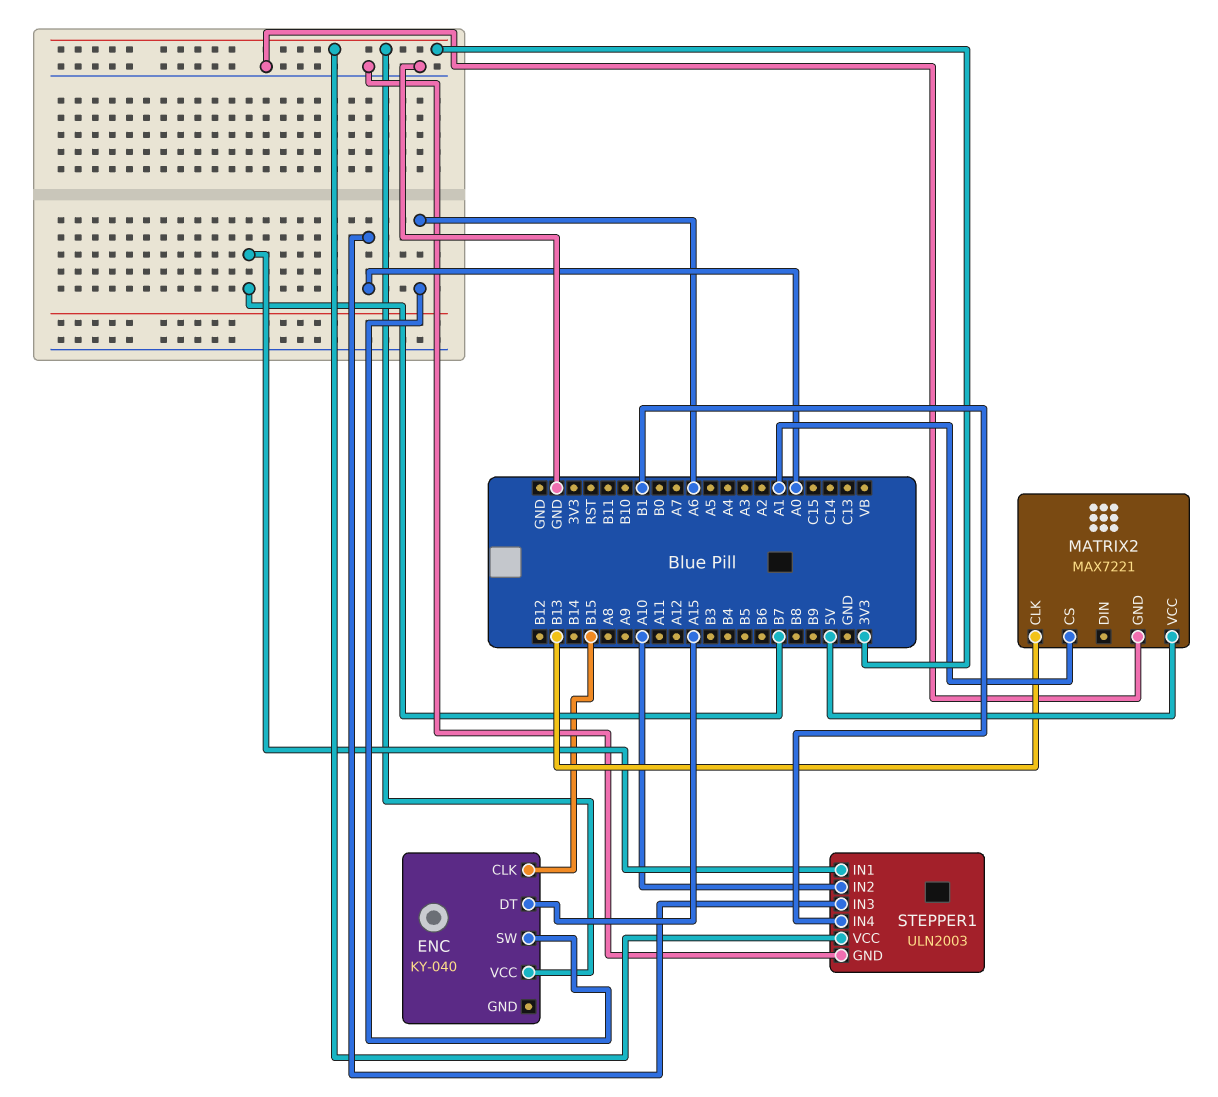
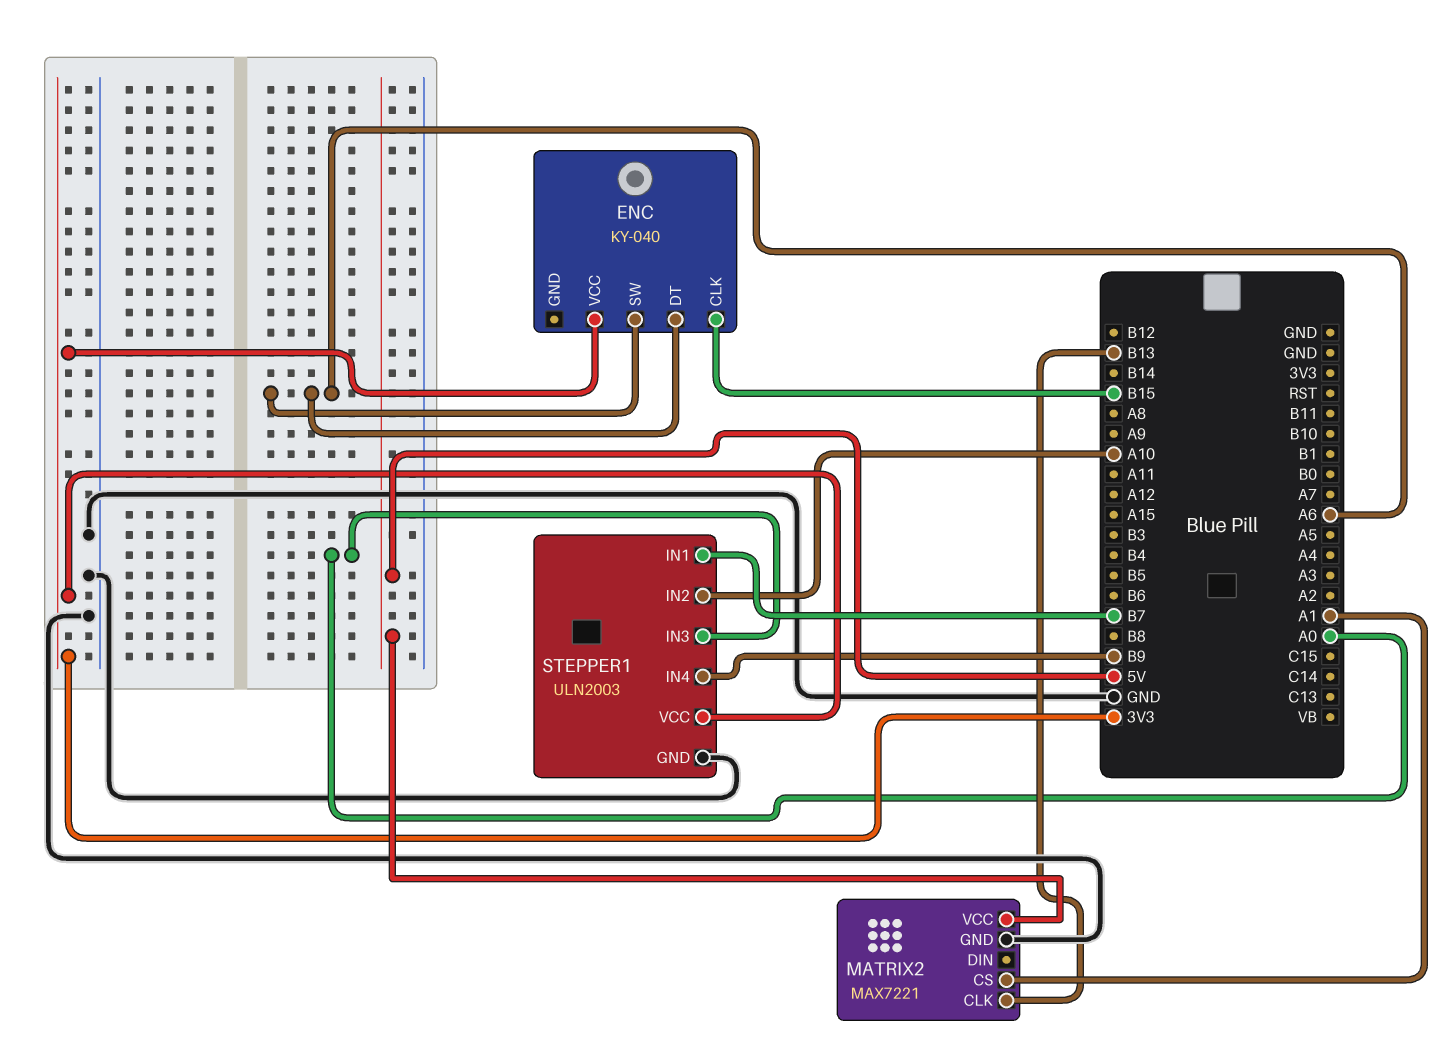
ENC pin DT: A15 -> A6
STEPPER1 pin IN4: B1 -> B9

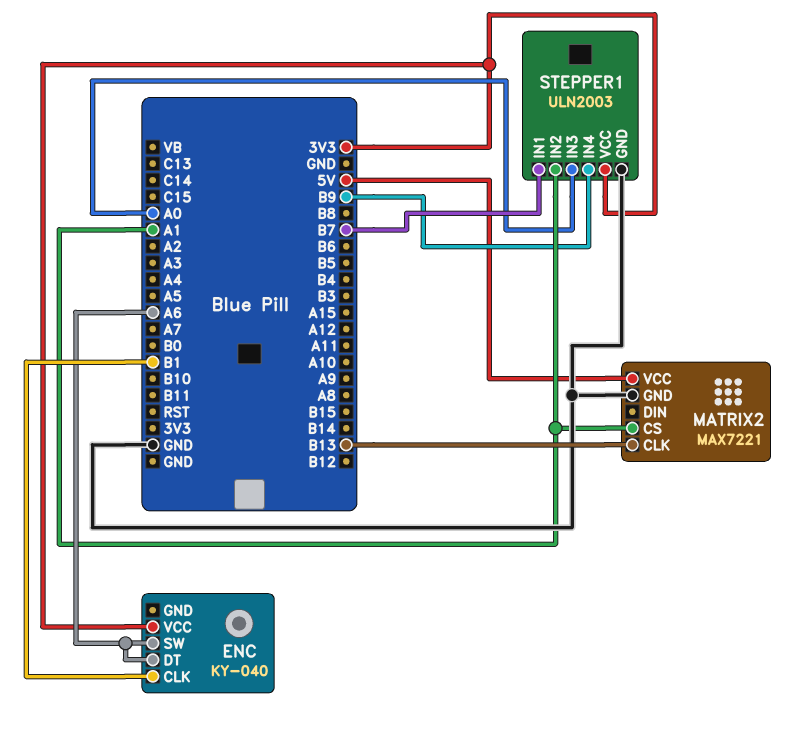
ENC pin CLK: B15 -> B1
STEPPER1 pin IN2: A10 -> A1

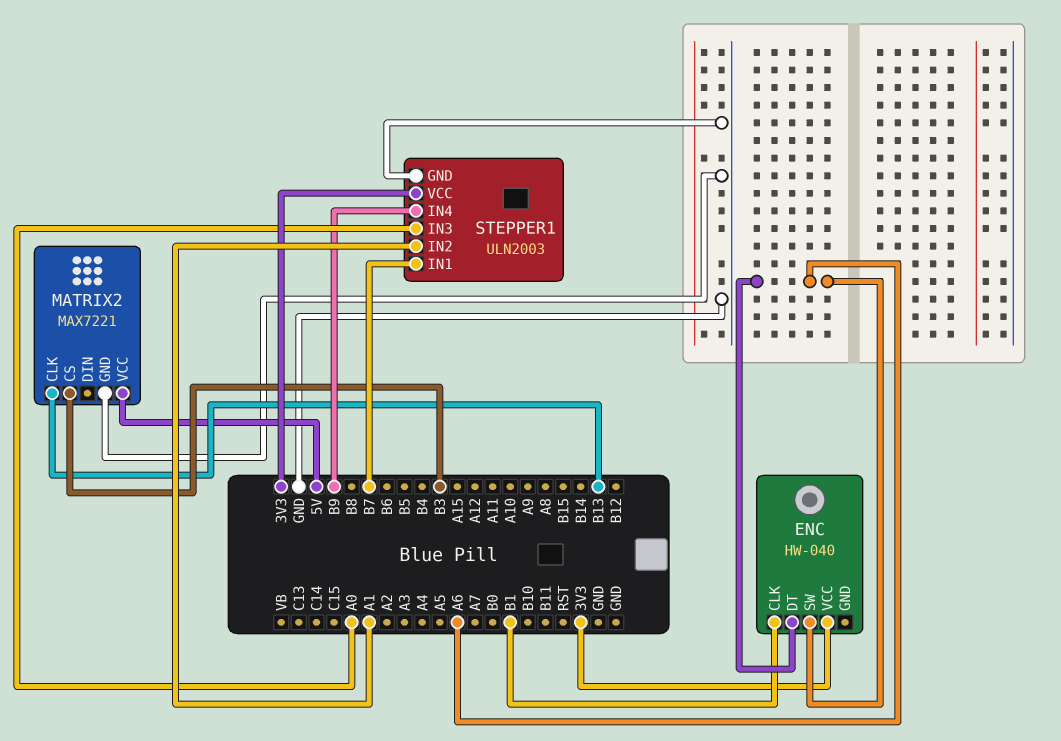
ENC: KY-040 -> HW-040
MATRIX2 pin CS: A1 -> B3

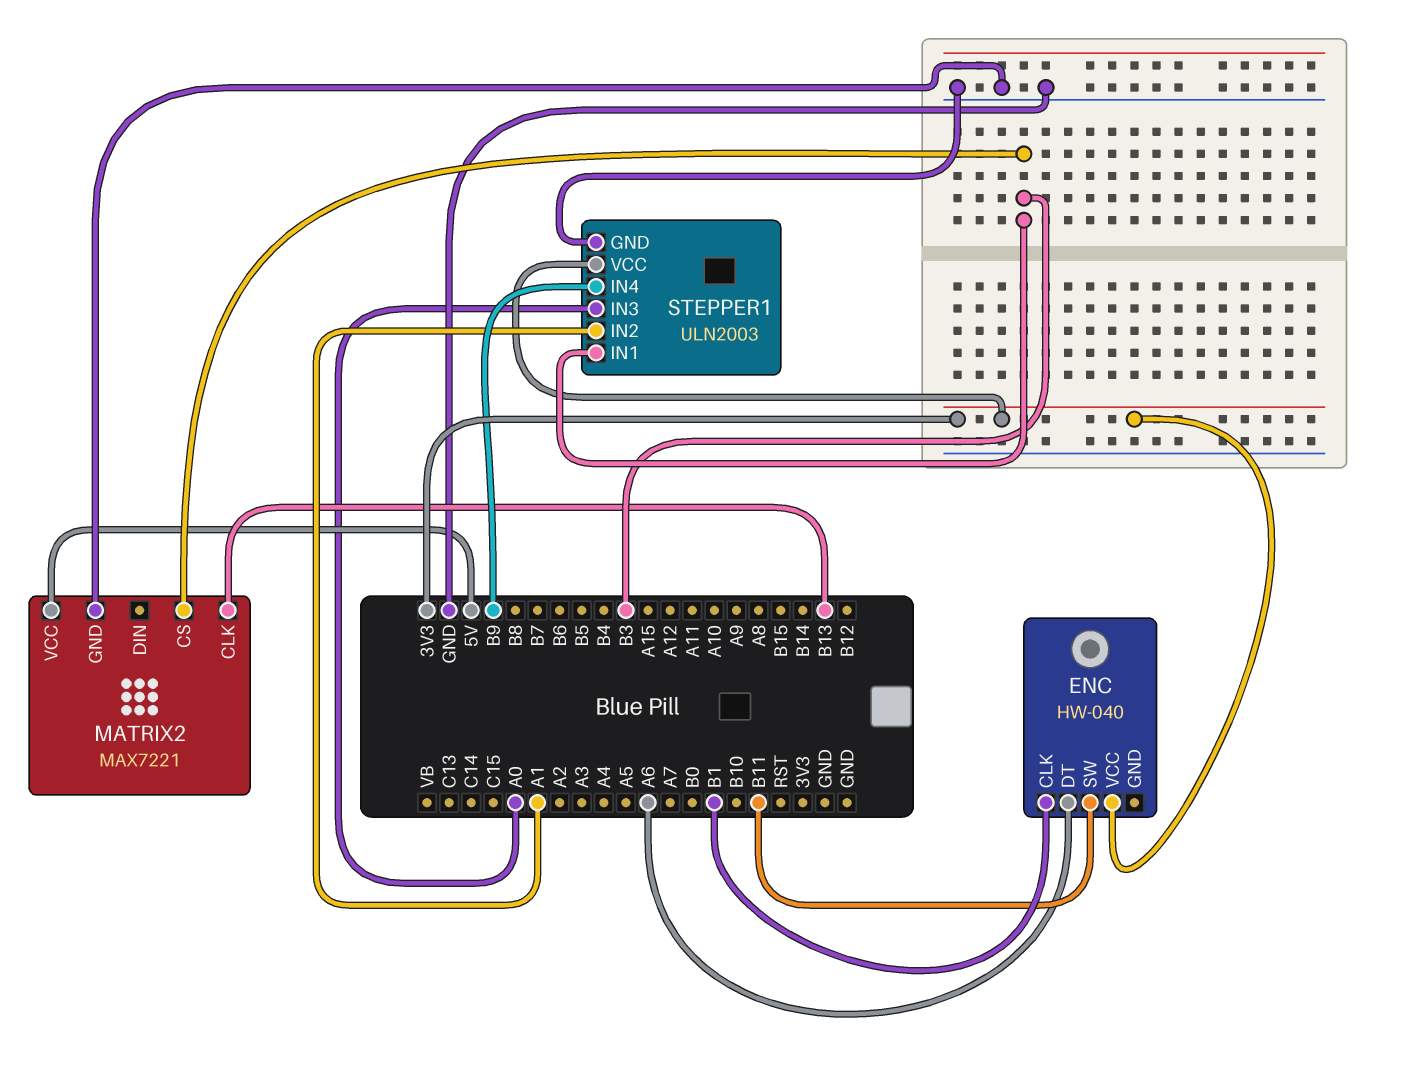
ENC pin SW: A6 -> B11
STEPPER1 pin IN1: B7 -> B3

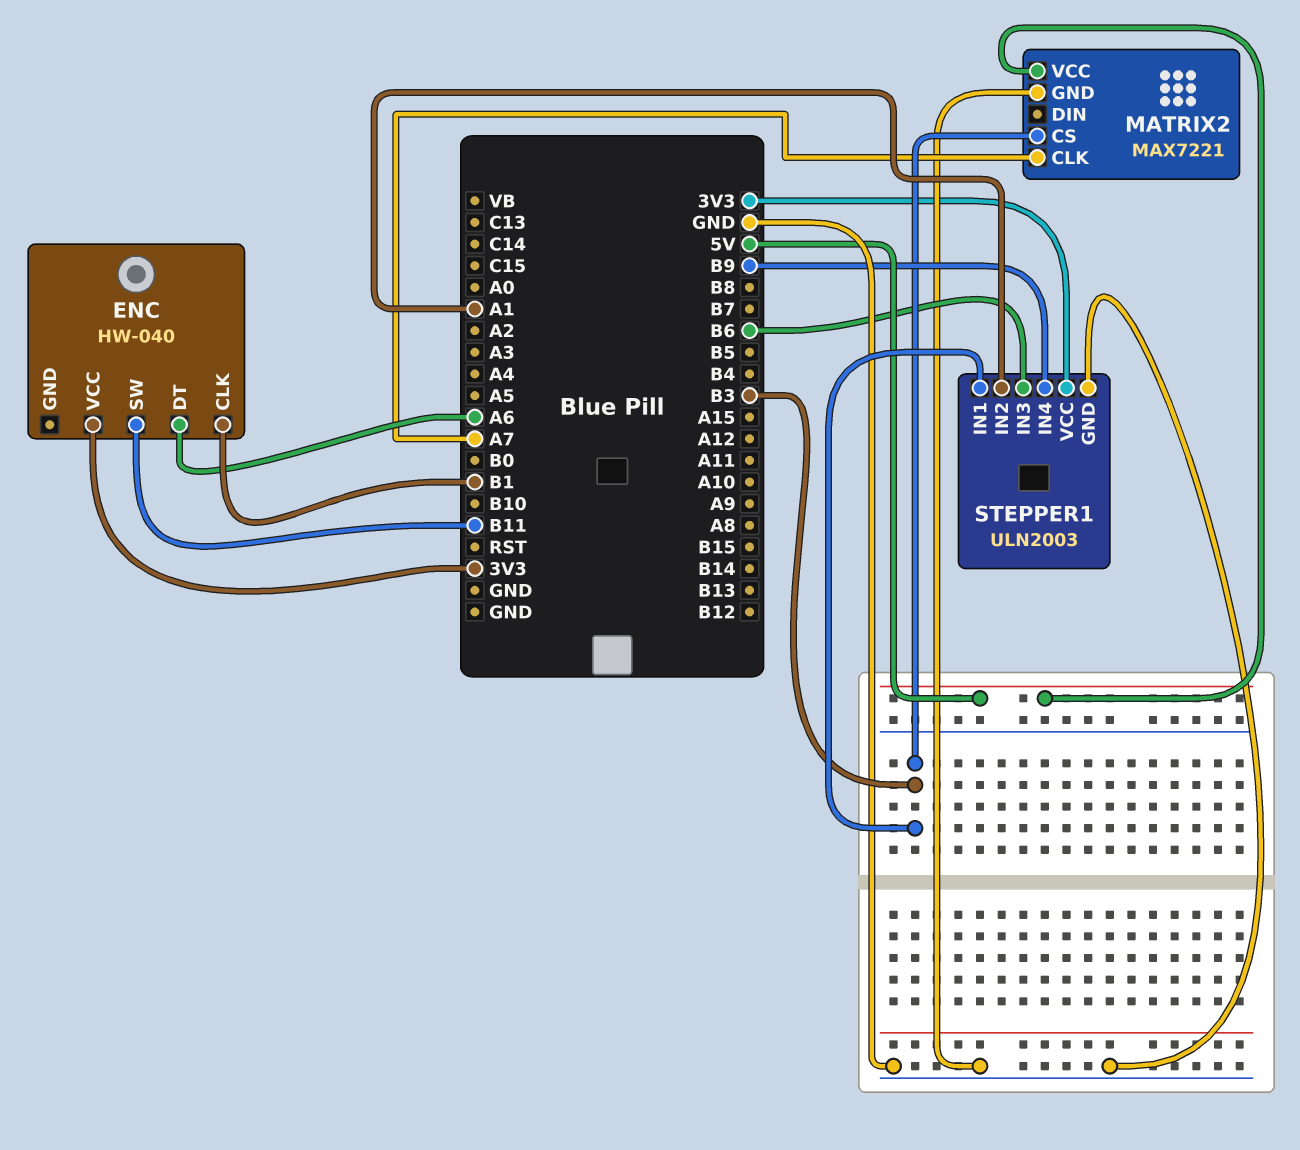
MATRIX2 pin CLK: B13 -> A7
STEPPER1 pin IN3: A0 -> B6

